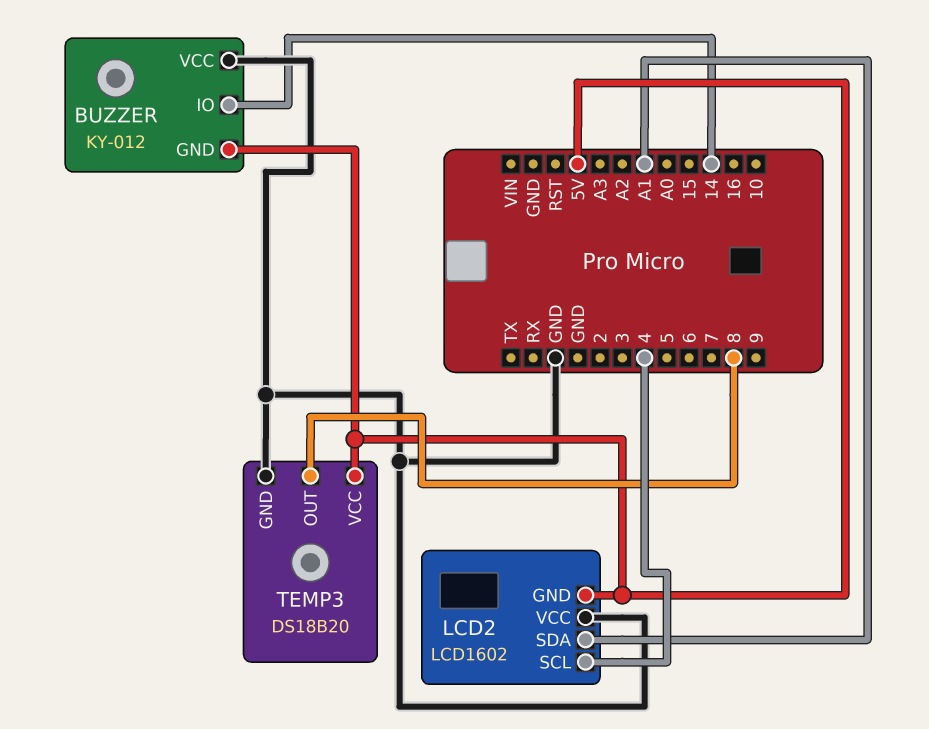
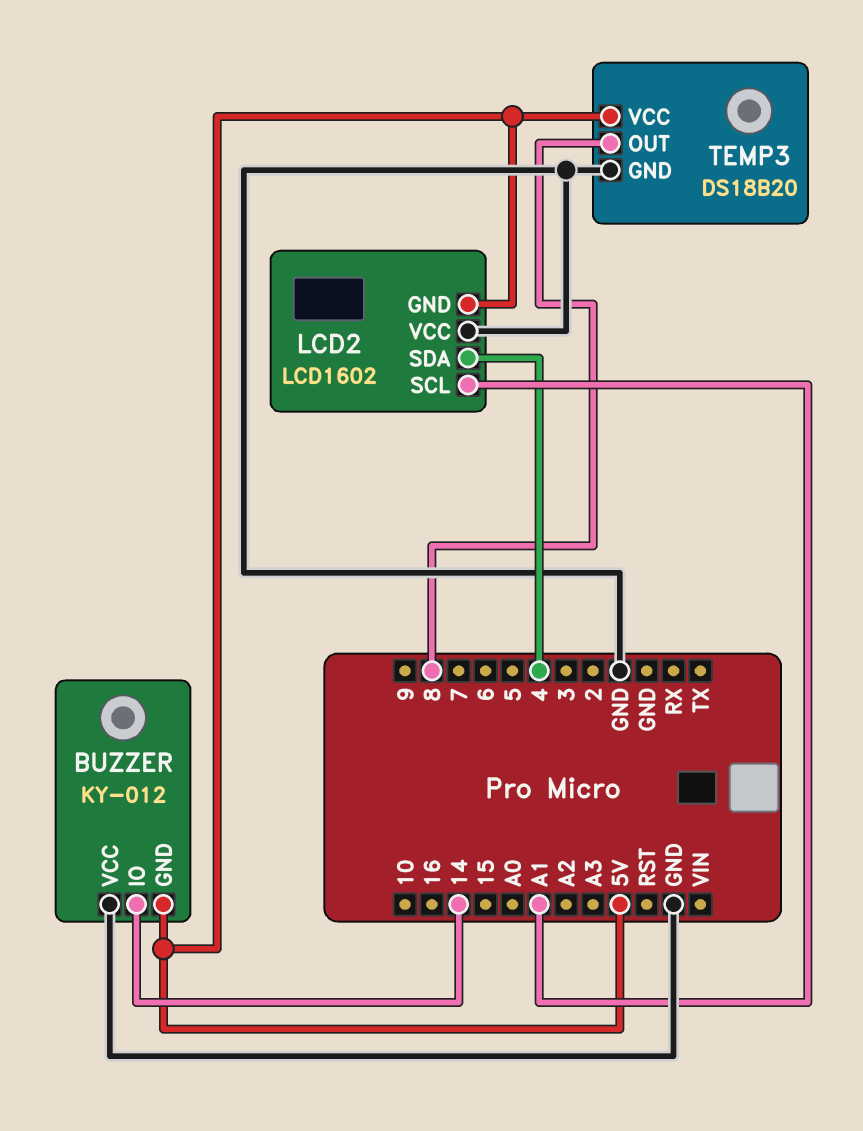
LCD2 pin SCL: 4 -> A1
LCD2 pin SDA: A1 -> 4

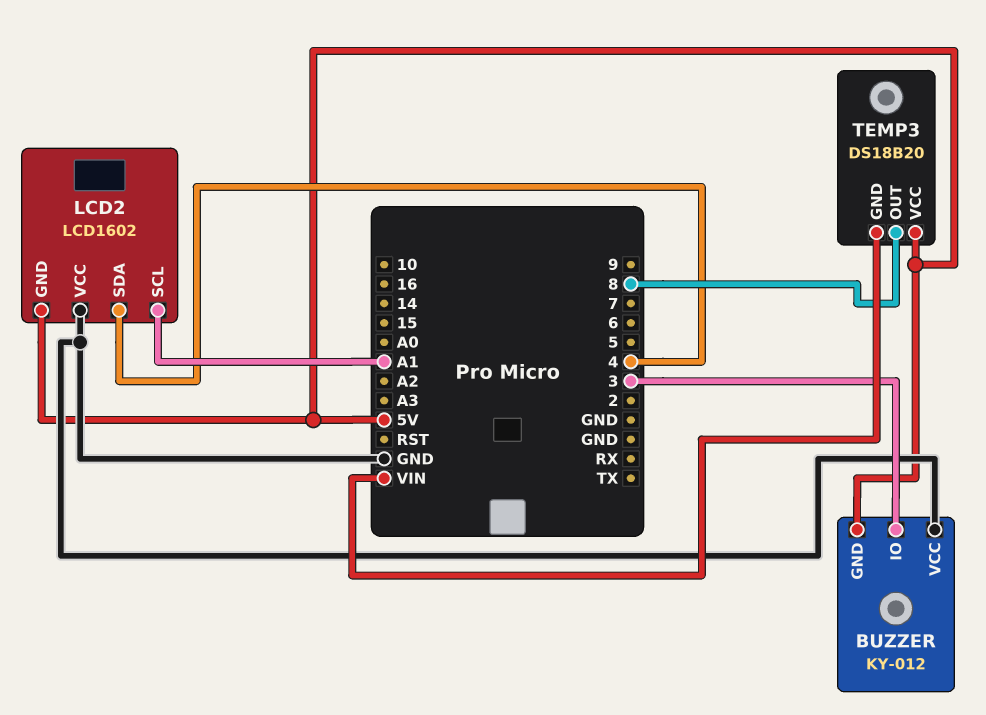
BUZZER pin IO: 14 -> 3
TEMP3 pin GND: GND -> VIN

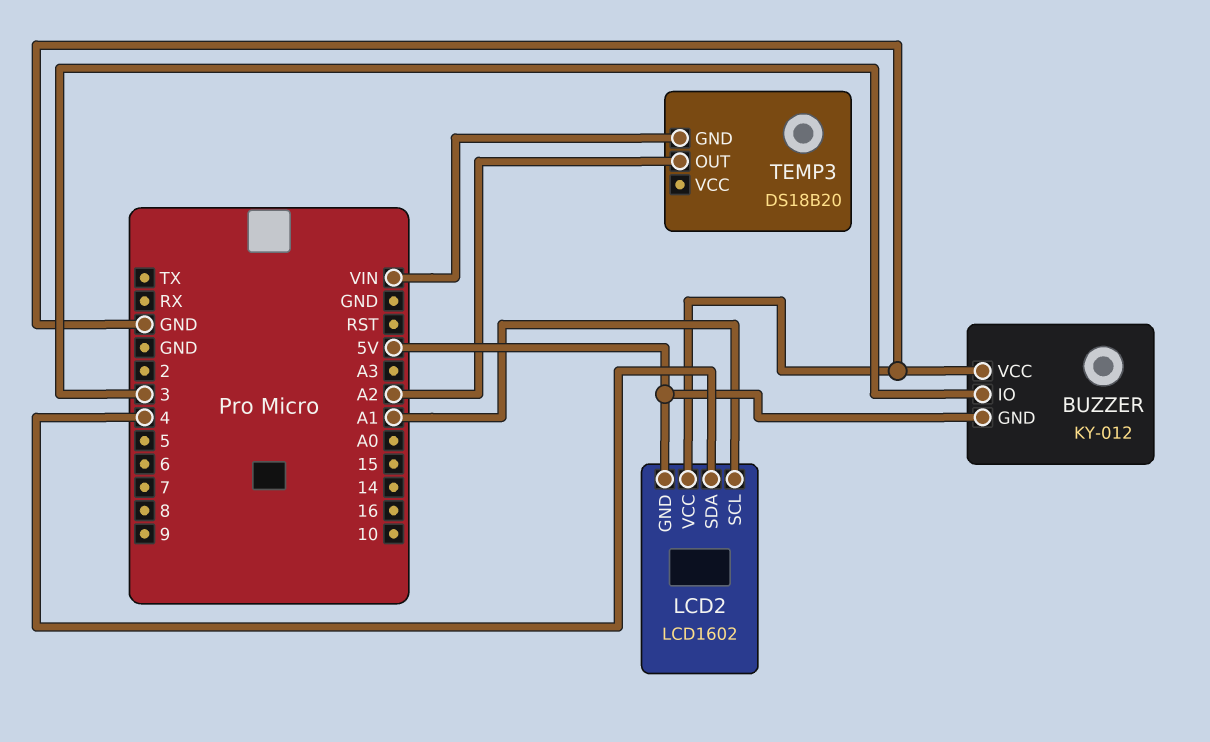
TEMP3 pin OUT: 8 -> A2
TEMP3 pin VCC: 5V -> none

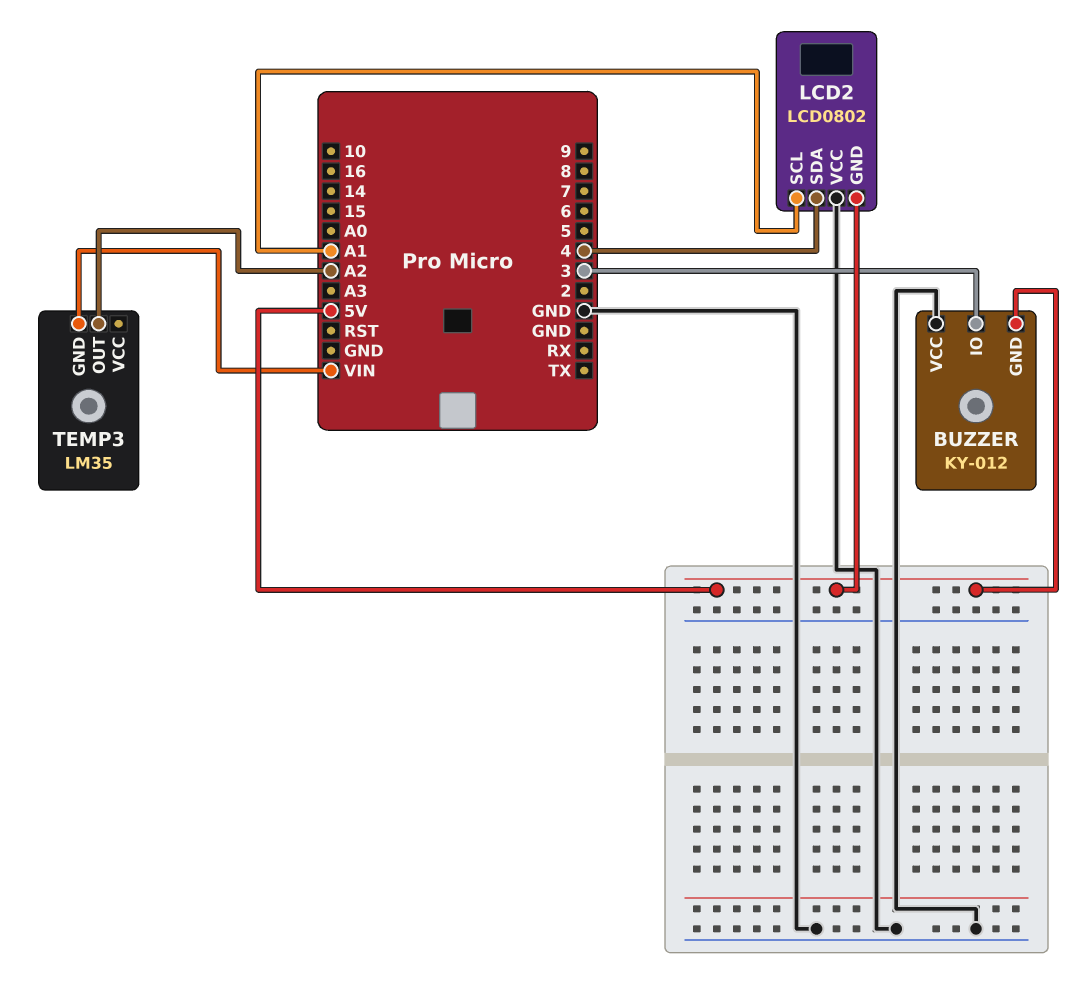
LCD2: LCD1602 -> LCD0802
TEMP3: DS18B20 -> LM35

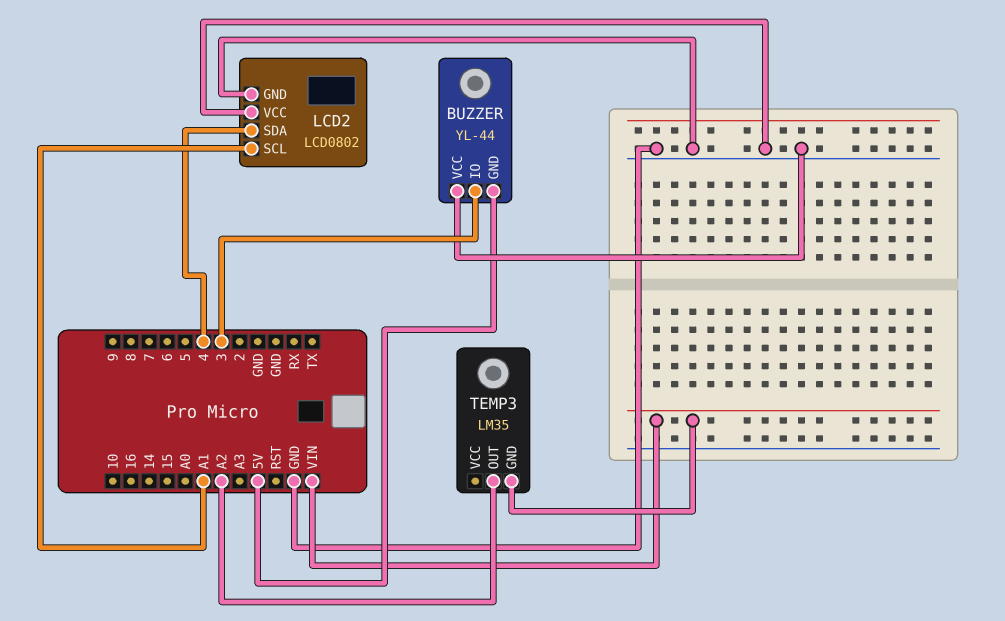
BUZZER: KY-012 -> YL-44
LCD2 pin GND: 5V -> GND

